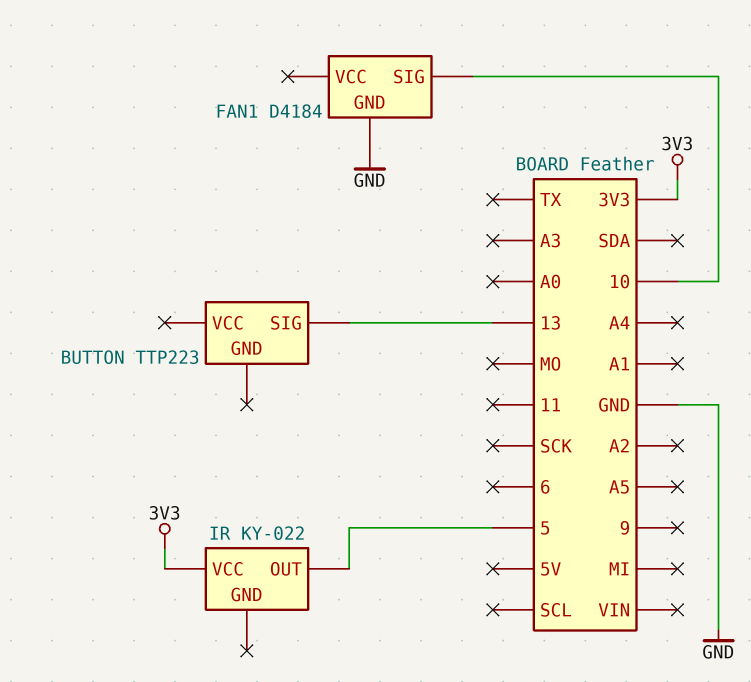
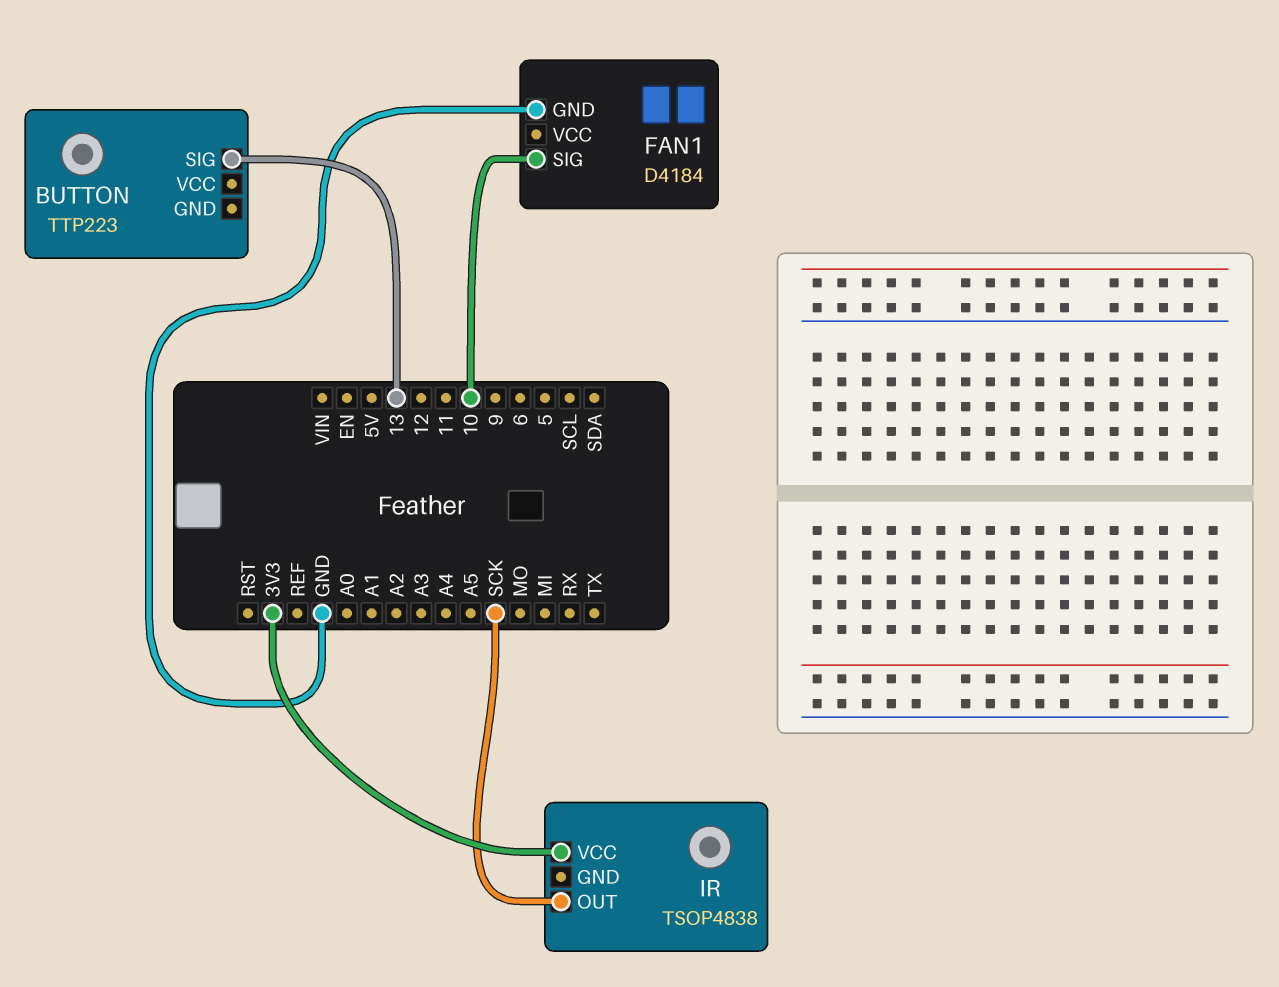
IR: KY-022 -> TSOP4838
IR pin OUT: 5 -> SCK

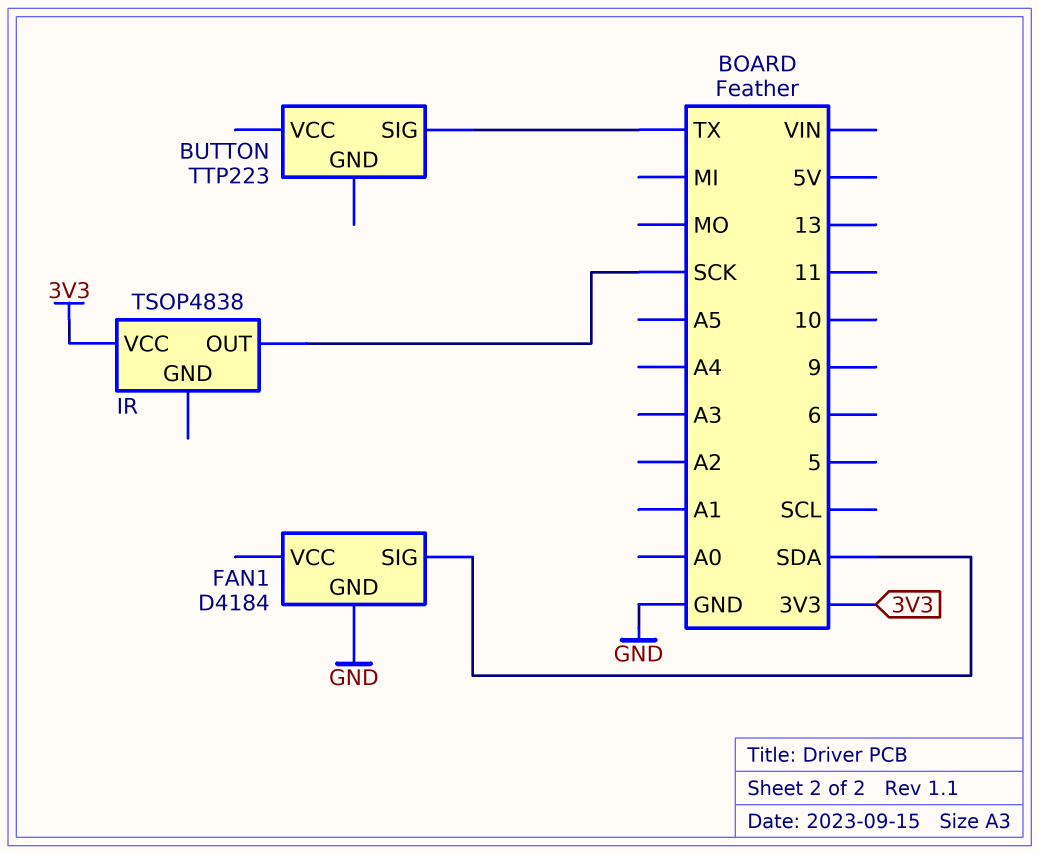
BUTTON pin SIG: 13 -> TX
FAN1 pin SIG: 10 -> SDA

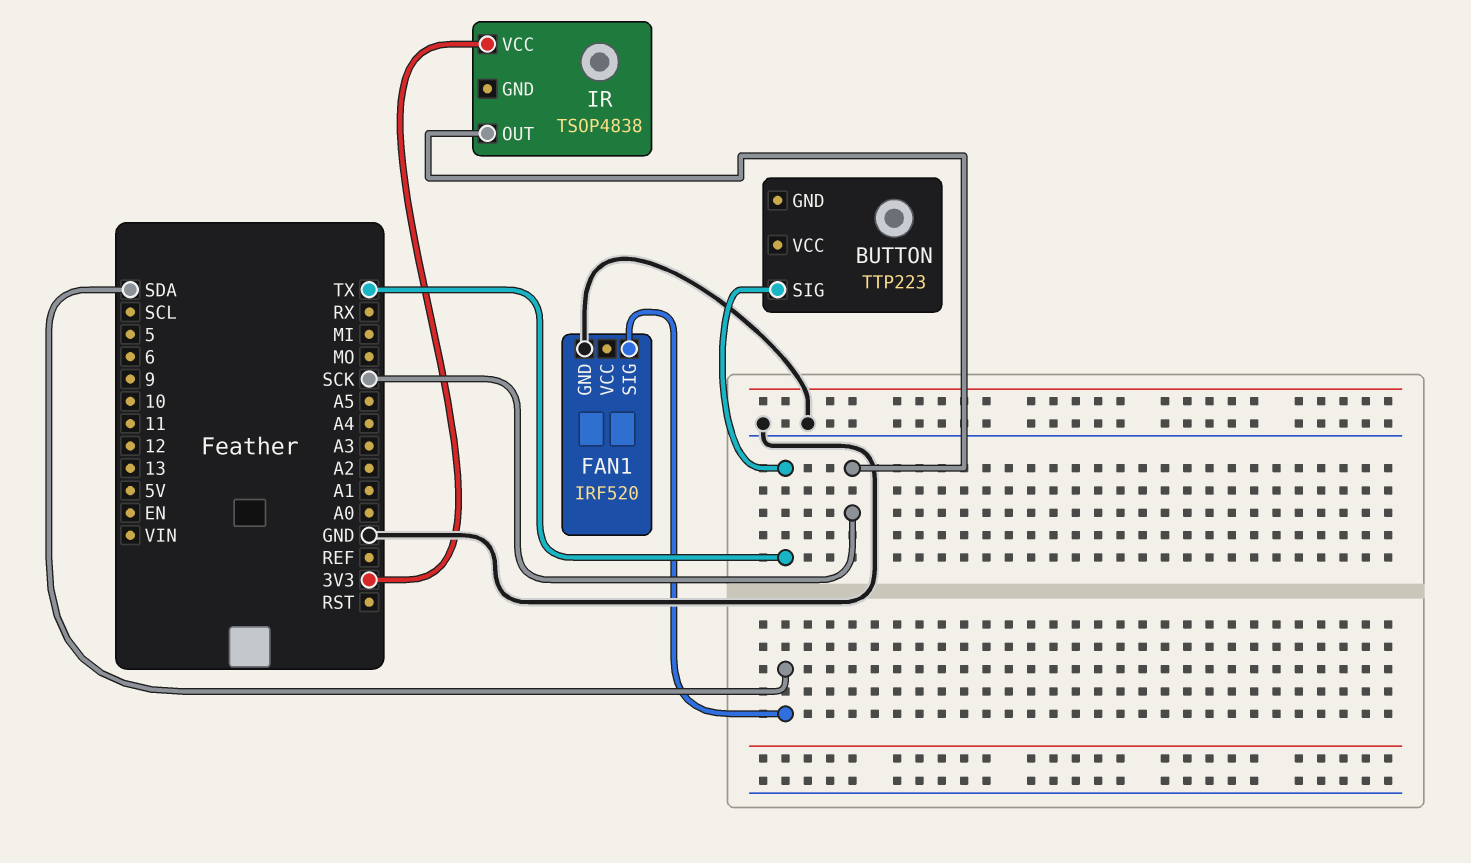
FAN1: D4184 -> IRF520

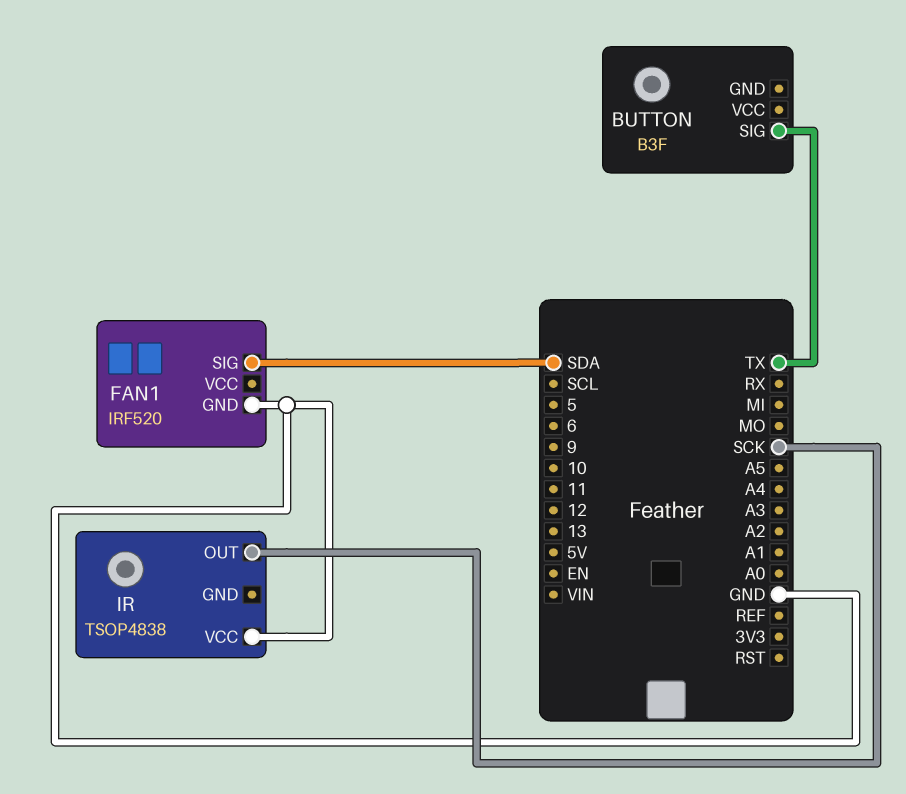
BUTTON: TTP223 -> B3F
IR pin VCC: 3V3 -> GND

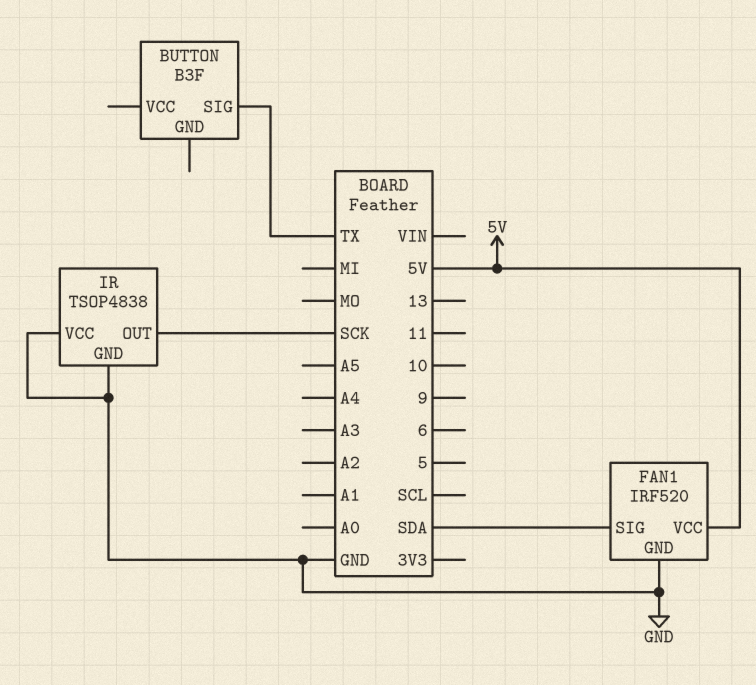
FAN1 pin VCC: none -> 5V
IR pin GND: none -> GND

